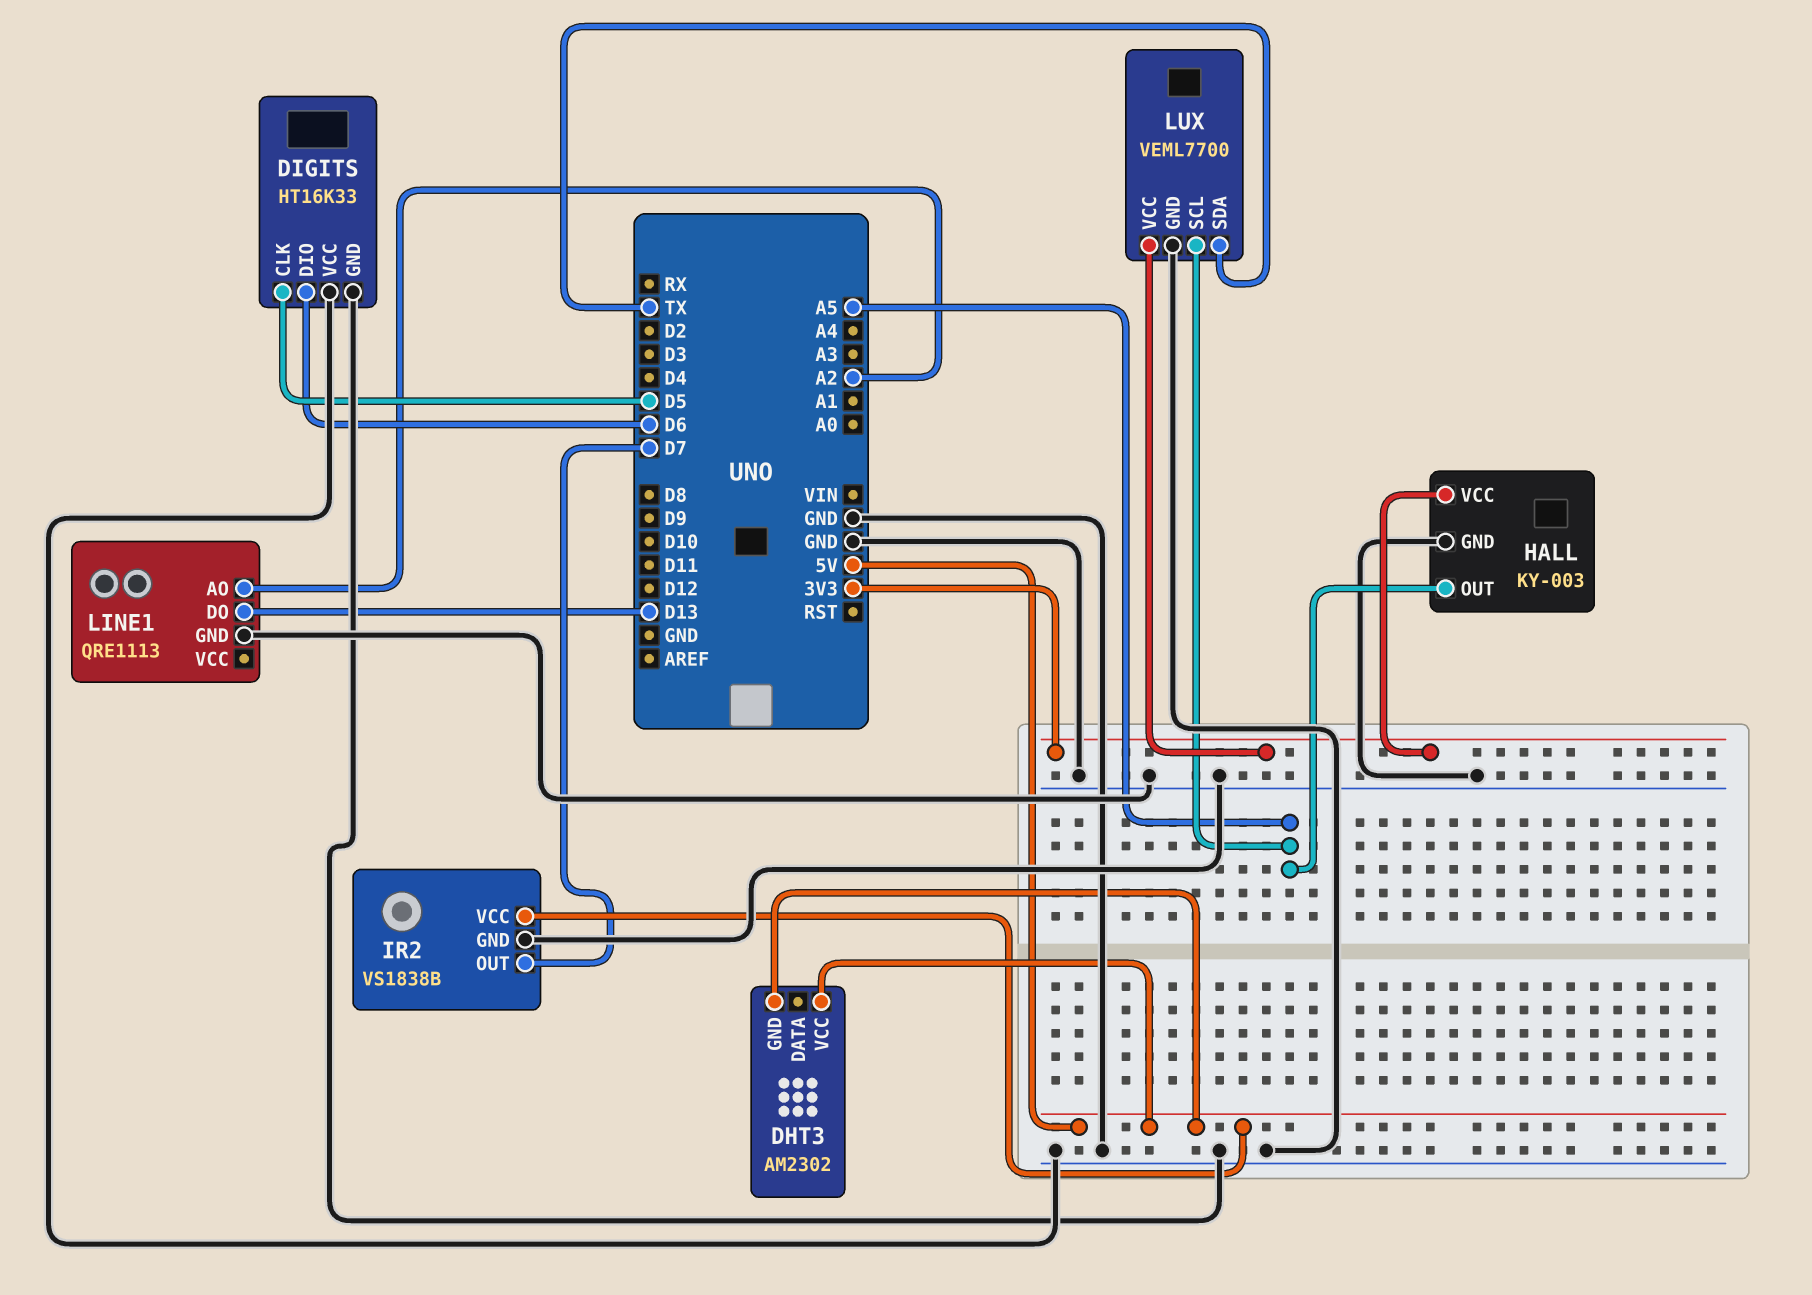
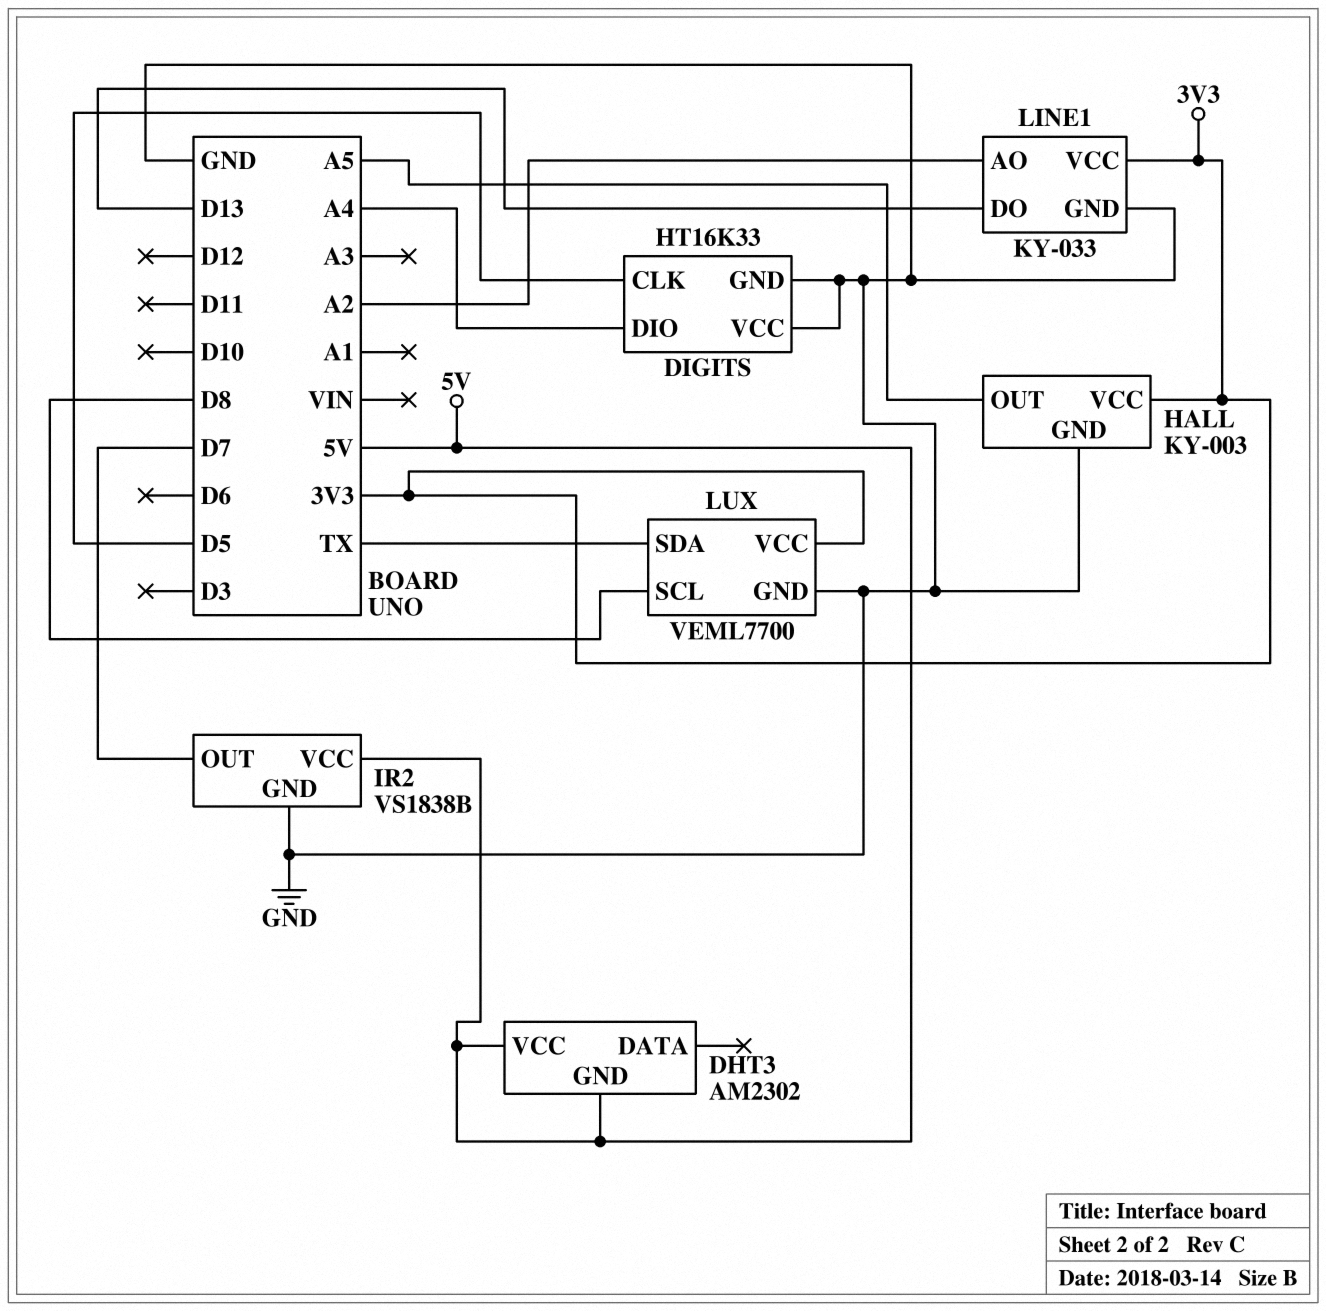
DIGITS pin DIO: D6 -> A4
LINE1: QRE1113 -> KY-033
LINE1 pin VCC: none -> 3V3
LUX pin SCL: A5 -> D8

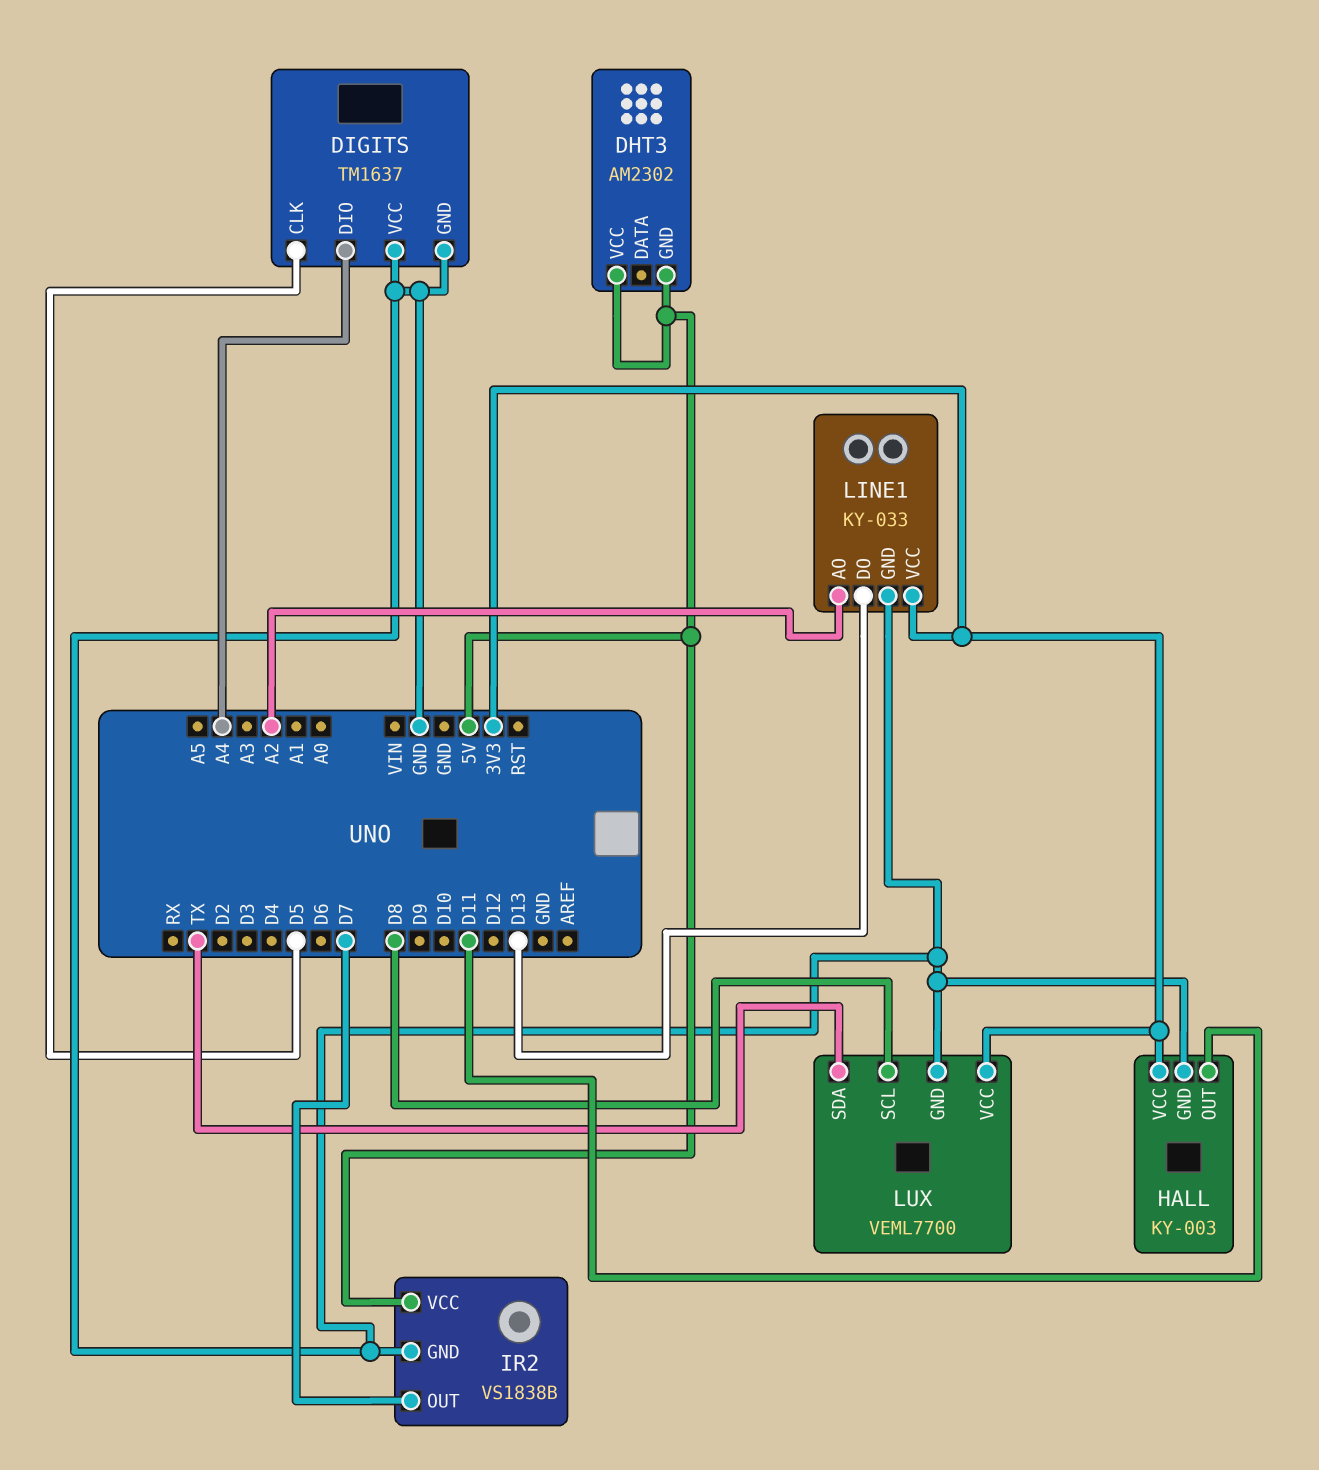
DIGITS: HT16K33 -> TM1637
HALL pin OUT: A5 -> D11

